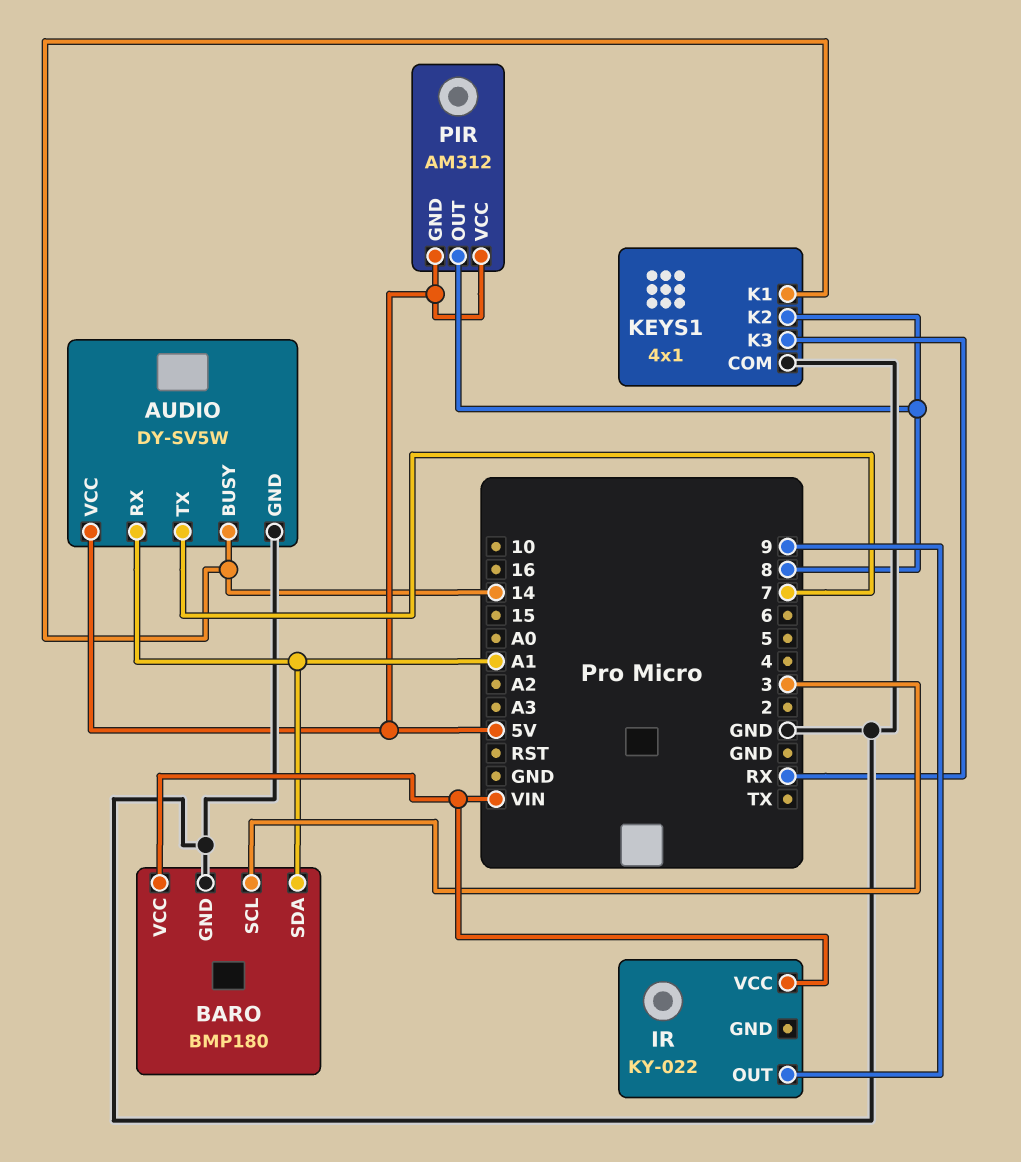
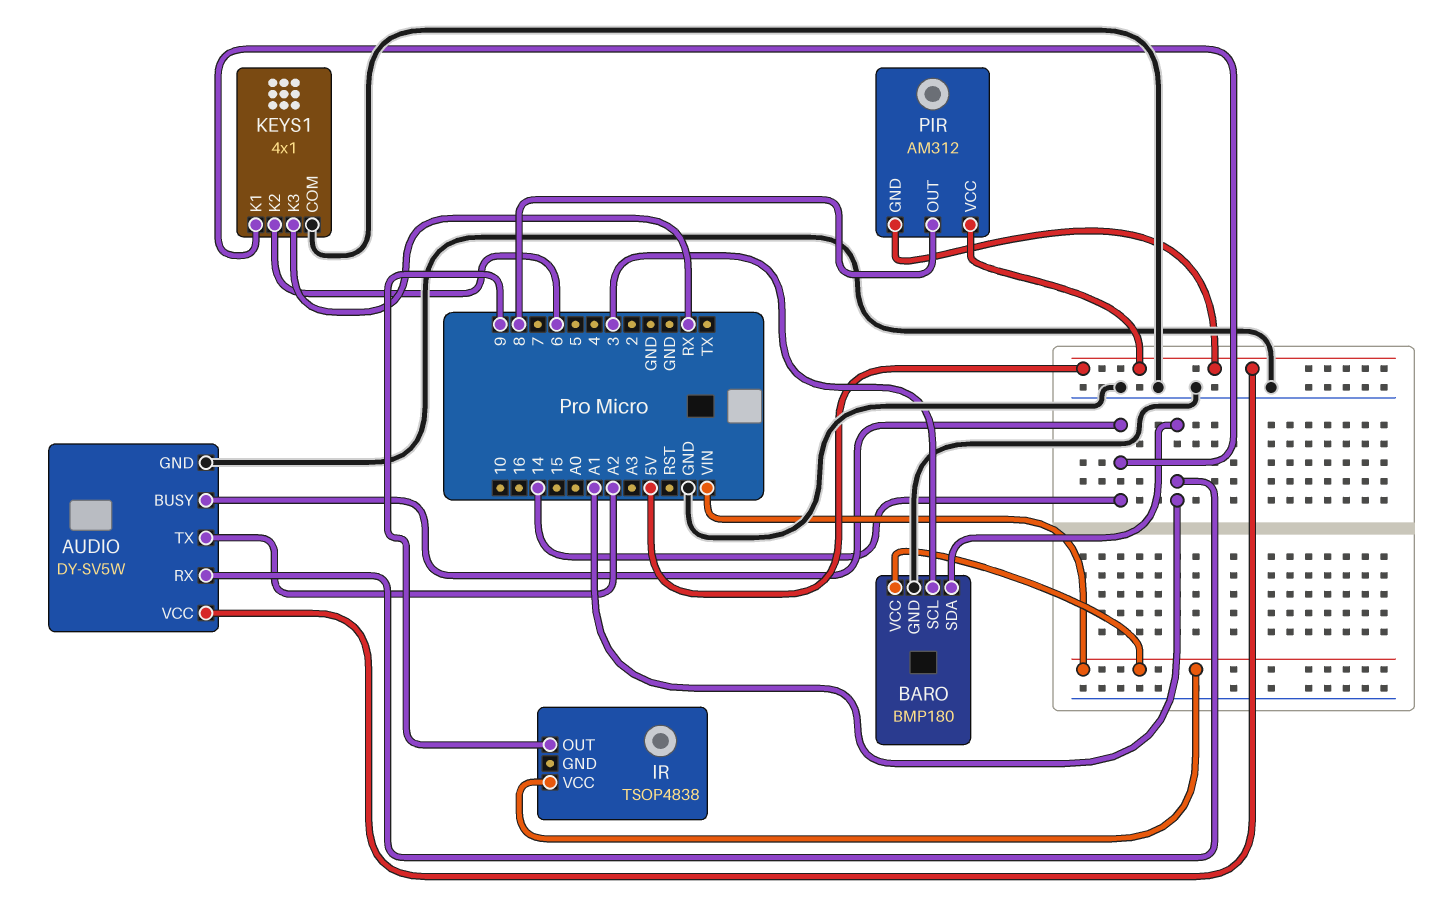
AUDIO pin TX: 7 -> A2
IR: KY-022 -> TSOP4838
KEYS1 pin K2: 8 -> 6

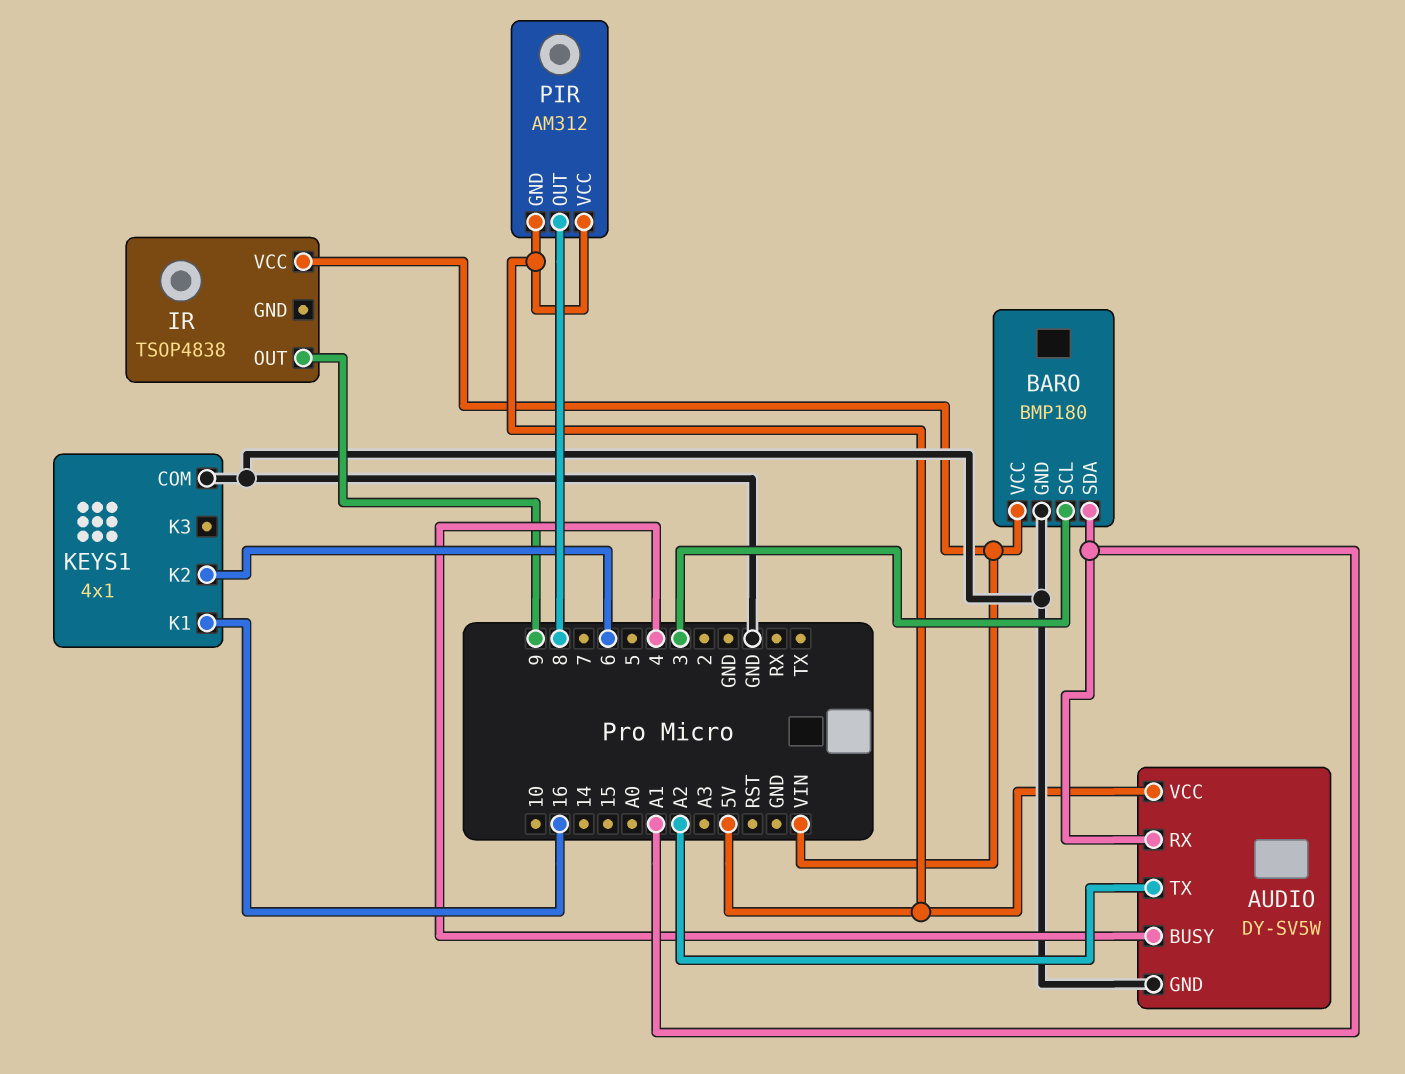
AUDIO pin BUSY: 14 -> 4
KEYS1 pin K1: 14 -> 16
KEYS1 pin K3: RX -> none

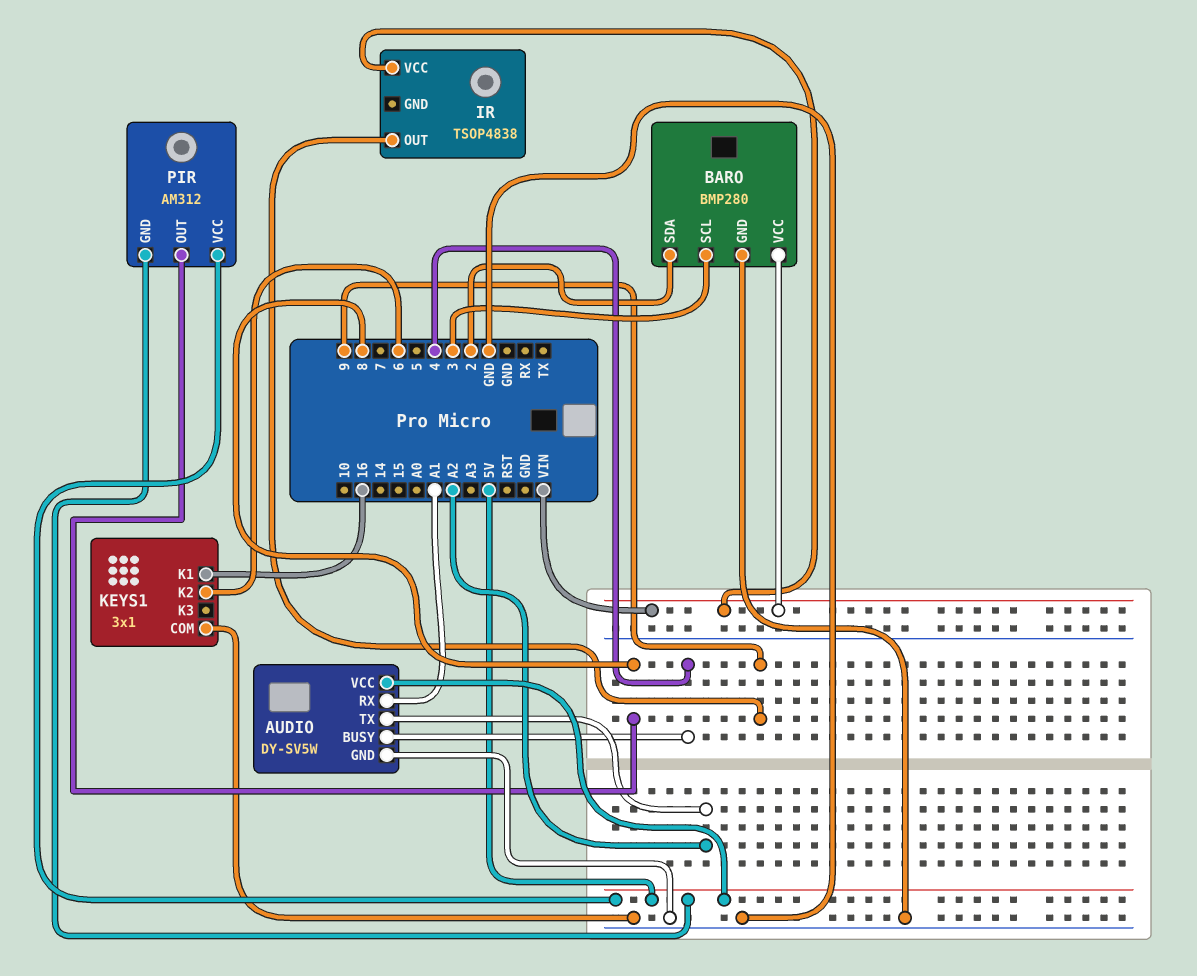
BARO: BMP180 -> BMP280
BARO pin SDA: A1 -> 2
KEYS1: 4x1 -> 3x1

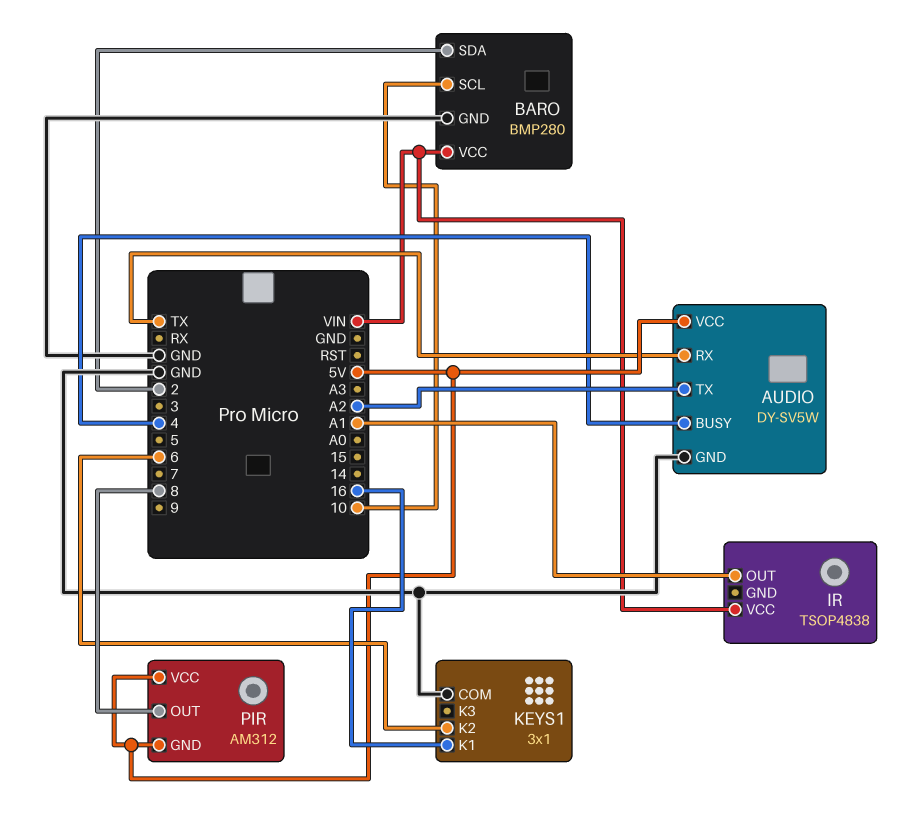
AUDIO pin RX: A1 -> TX
BARO pin SCL: 3 -> 10
IR pin OUT: 9 -> A1

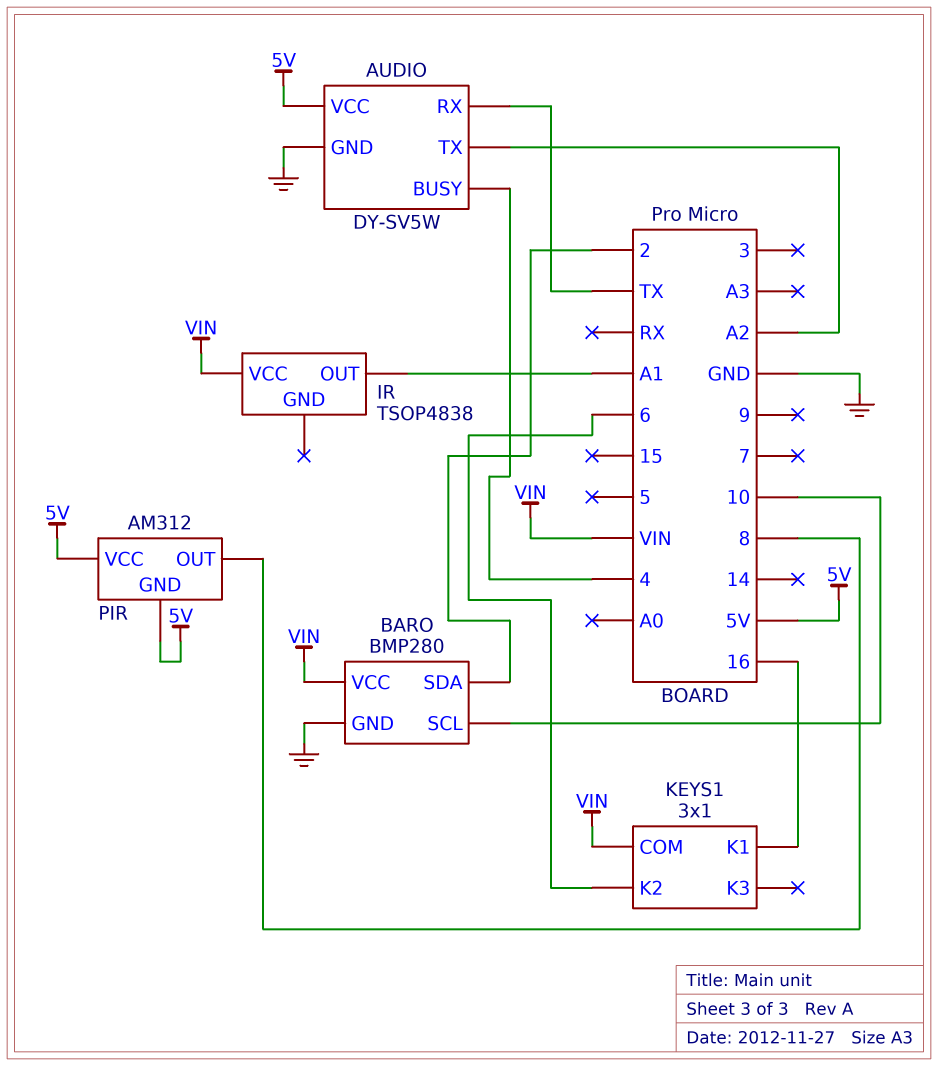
KEYS1 pin COM: GND -> VIN

